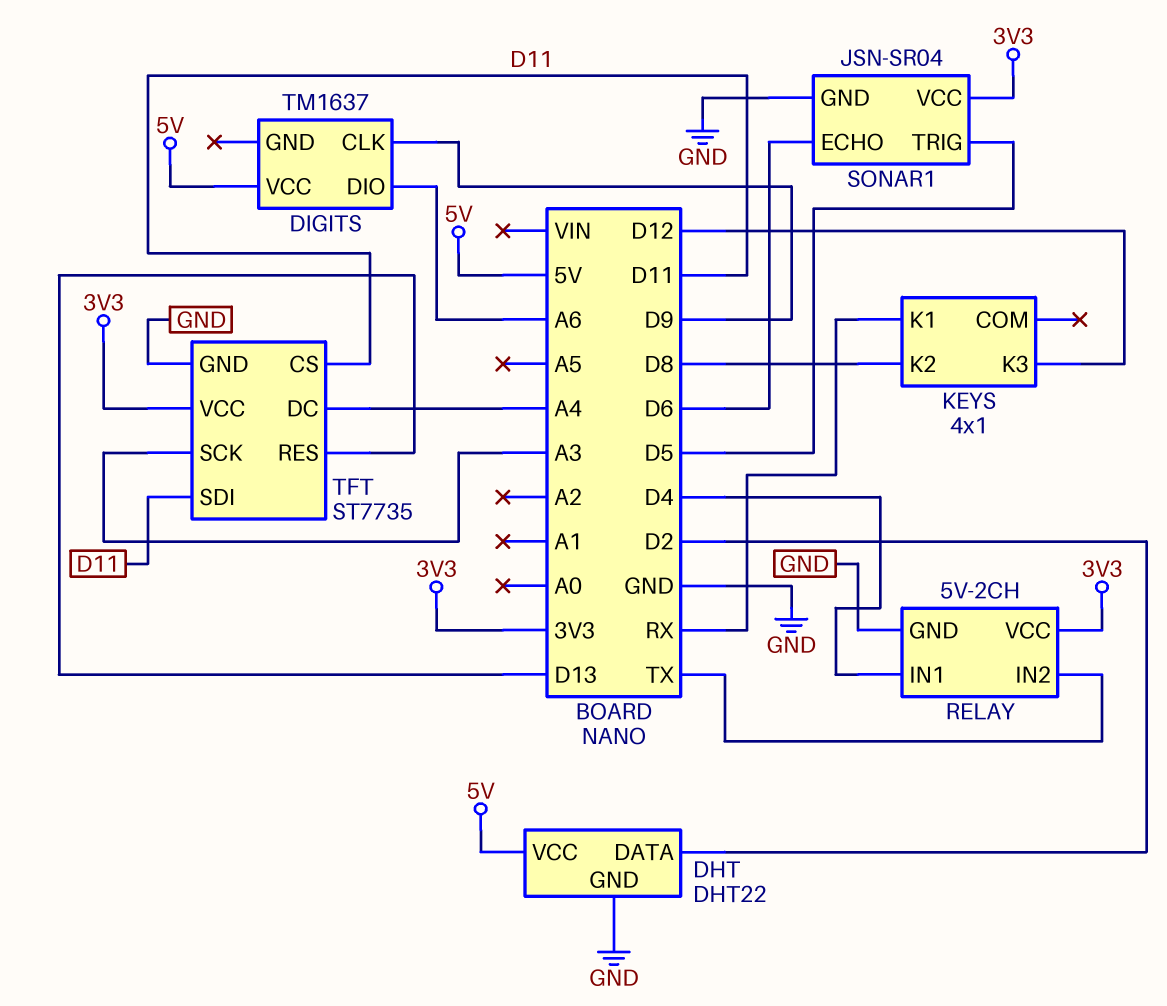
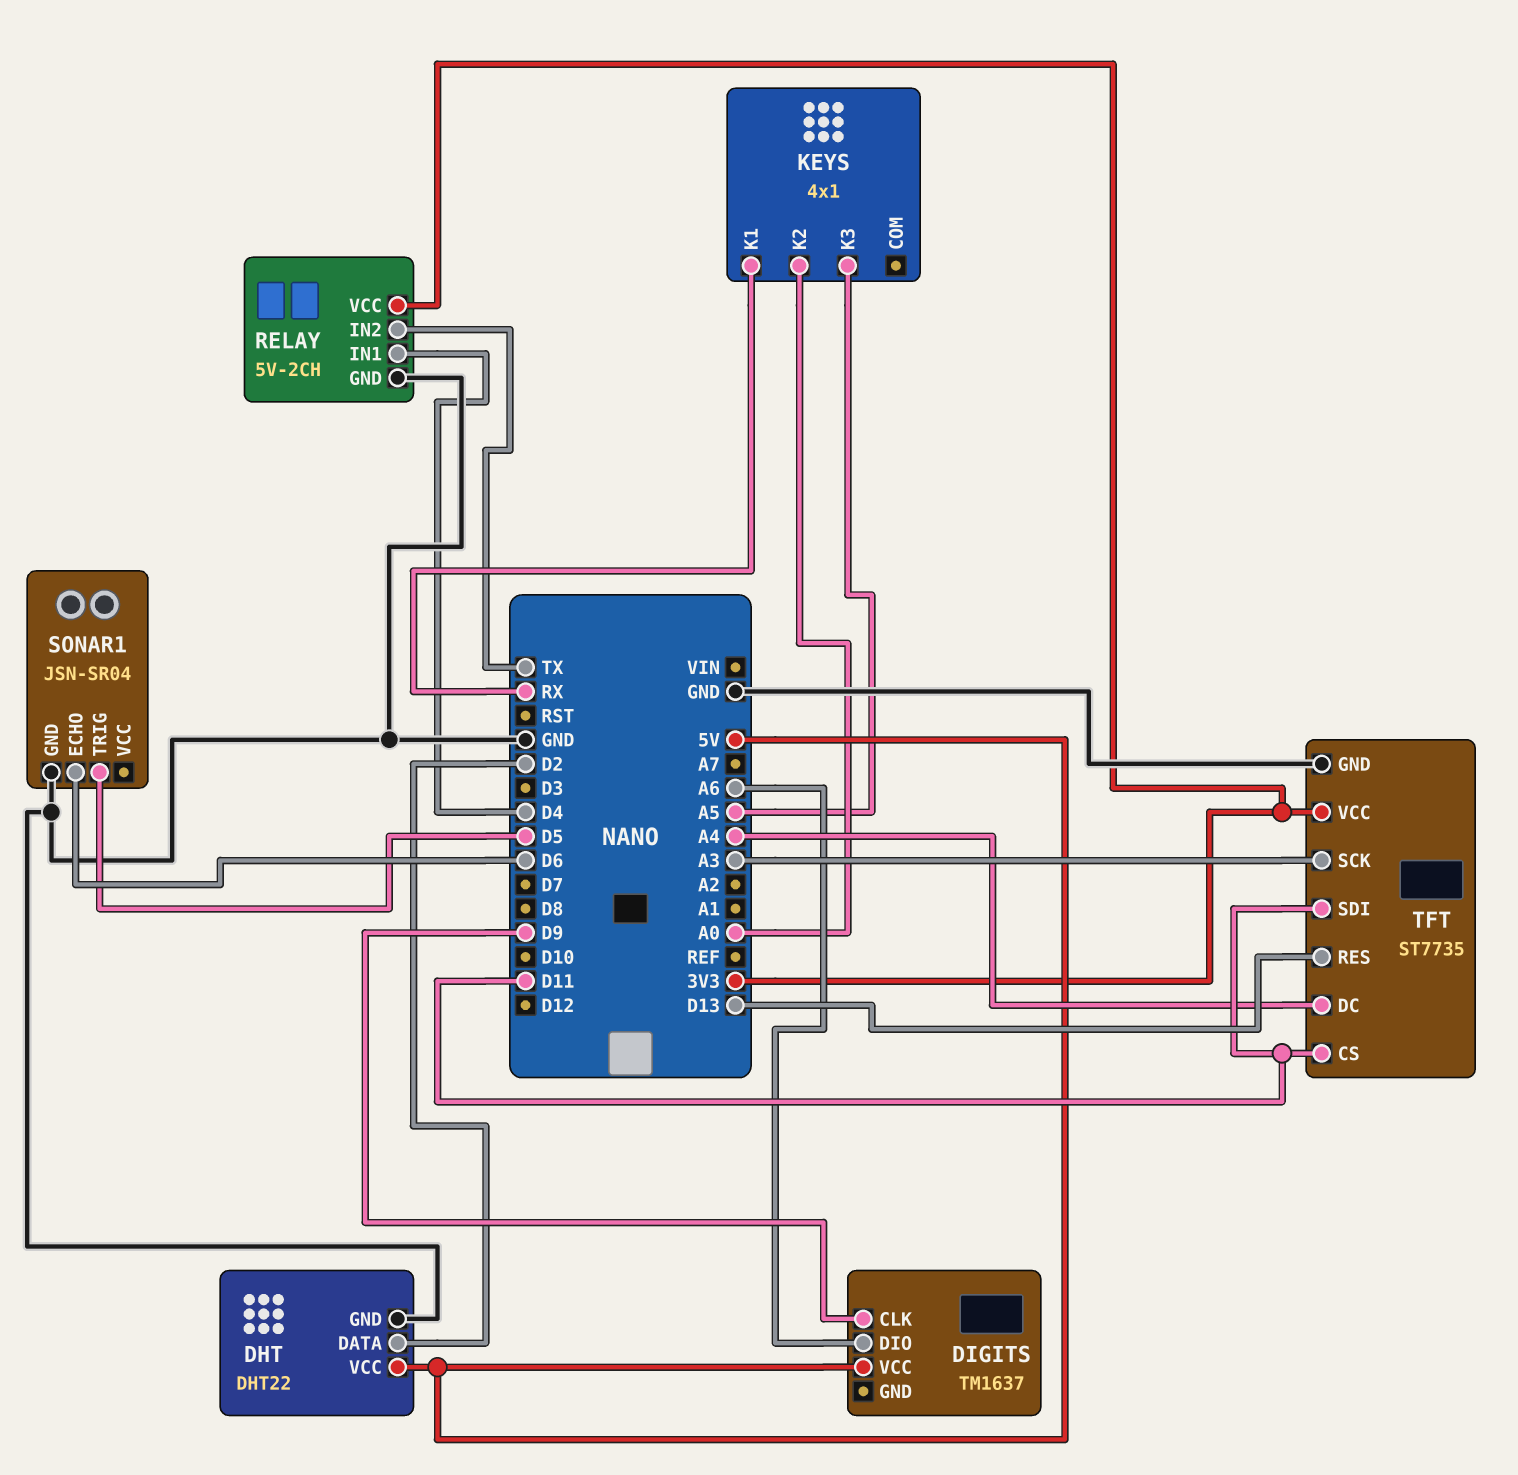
KEYS pin K2: D8 -> A0
KEYS pin K3: D12 -> A5
SONAR1 pin VCC: 3V3 -> none

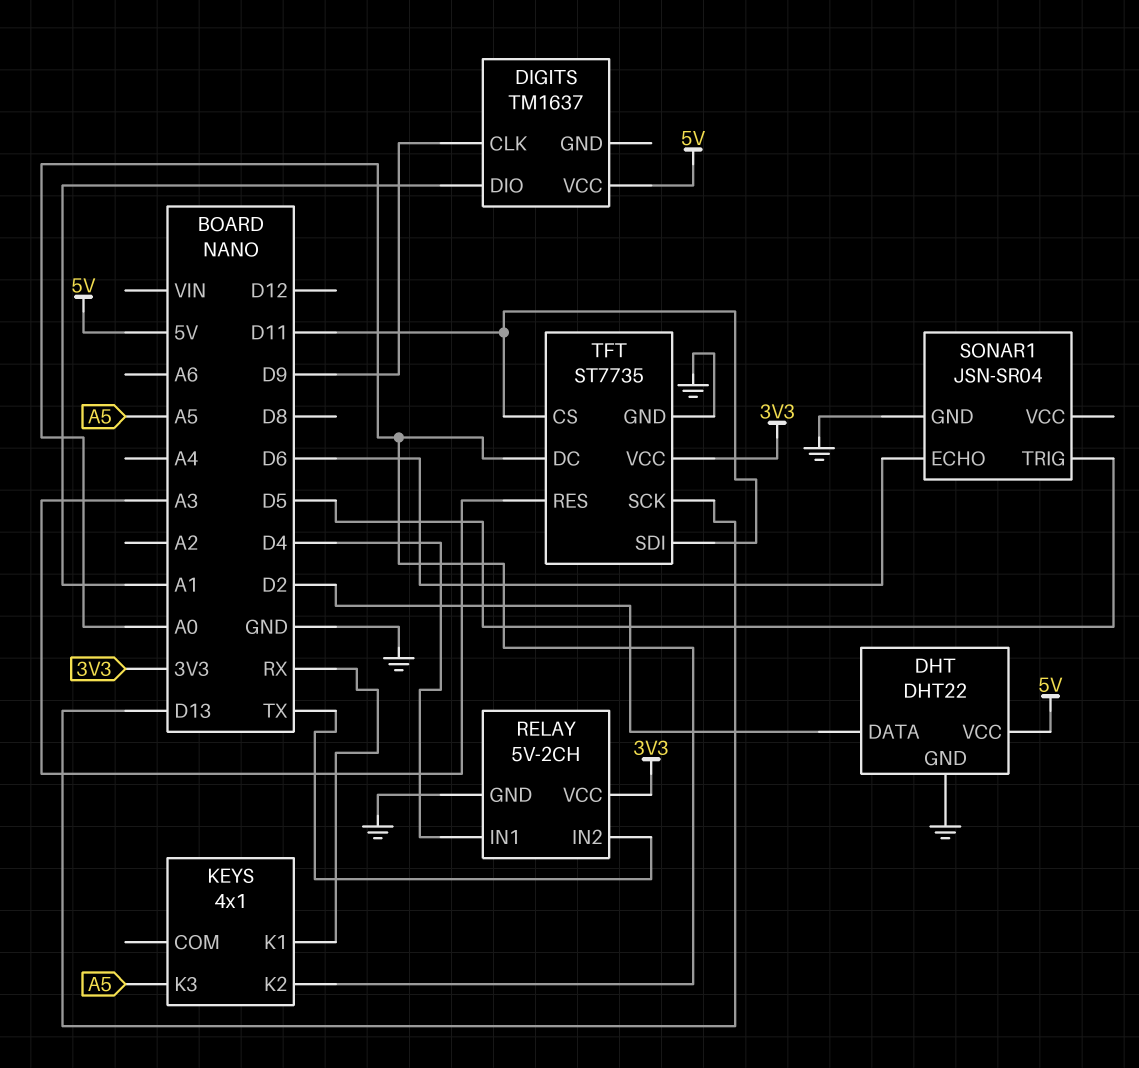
DIGITS pin DIO: A6 -> A1
TFT pin DC: A4 -> A0
TFT pin RES: D13 -> A3
TFT pin SCK: A3 -> D13

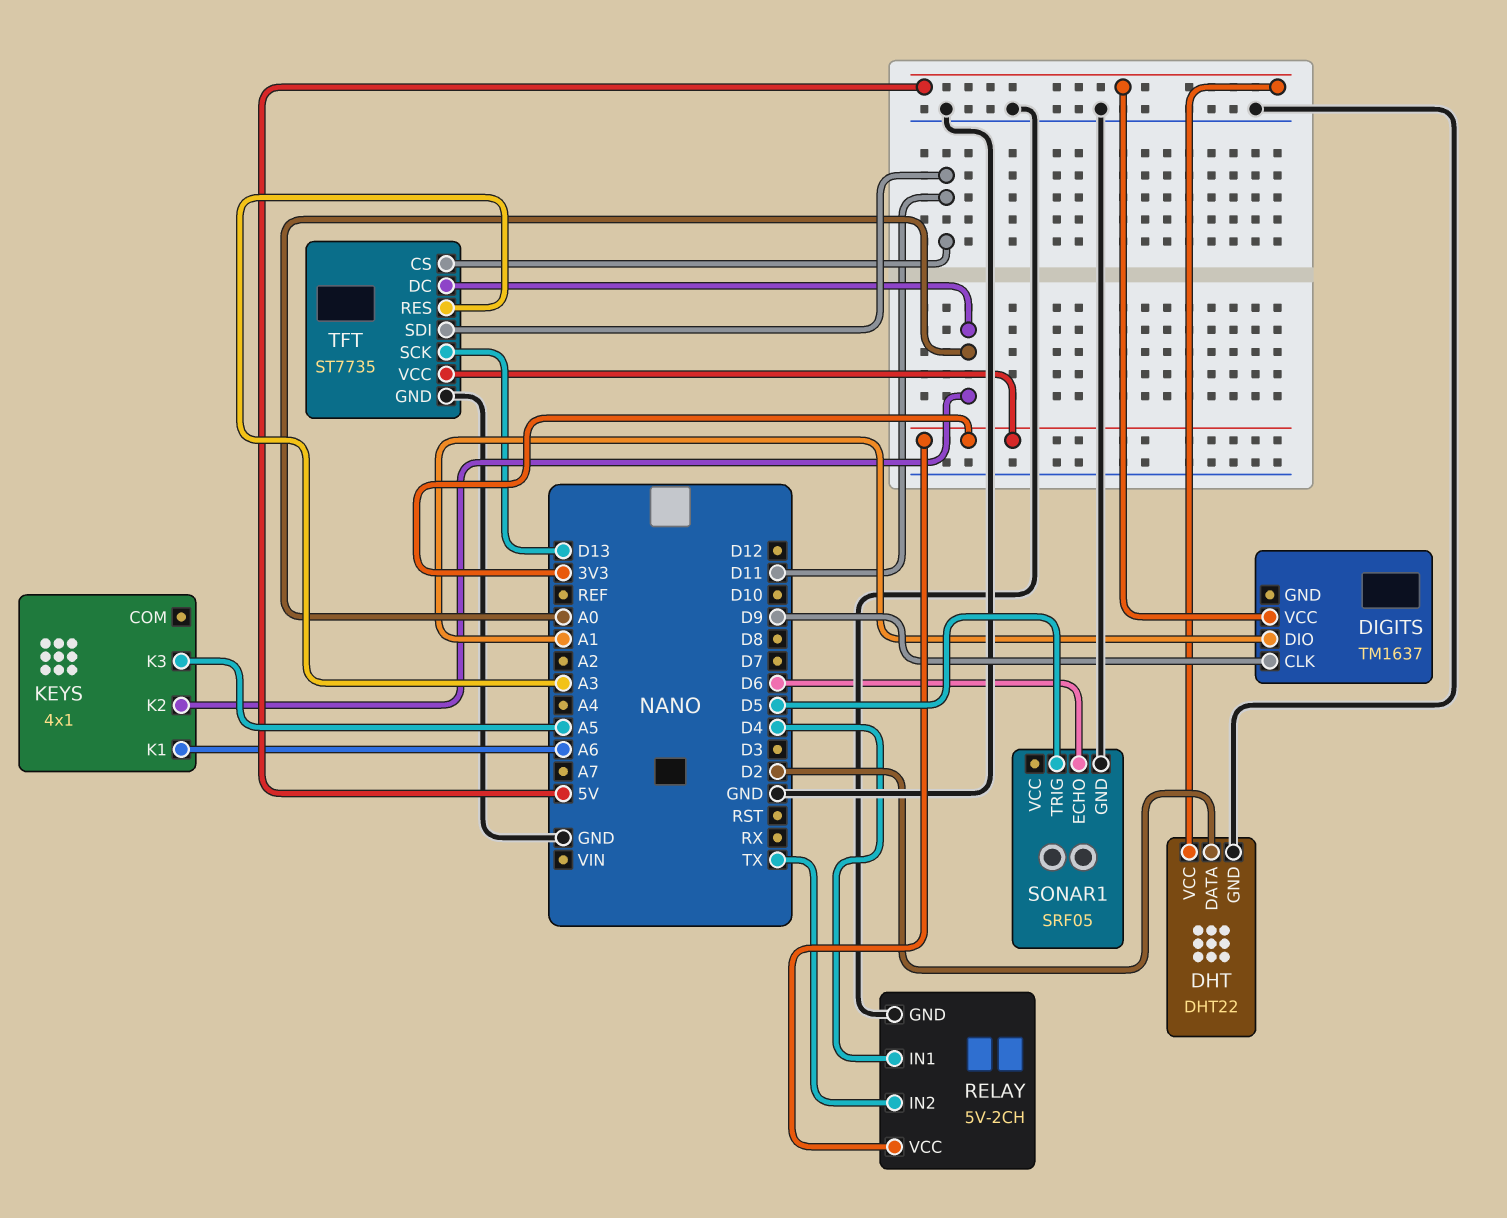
KEYS pin K1: RX -> A6
SONAR1: JSN-SR04 -> SRF05

